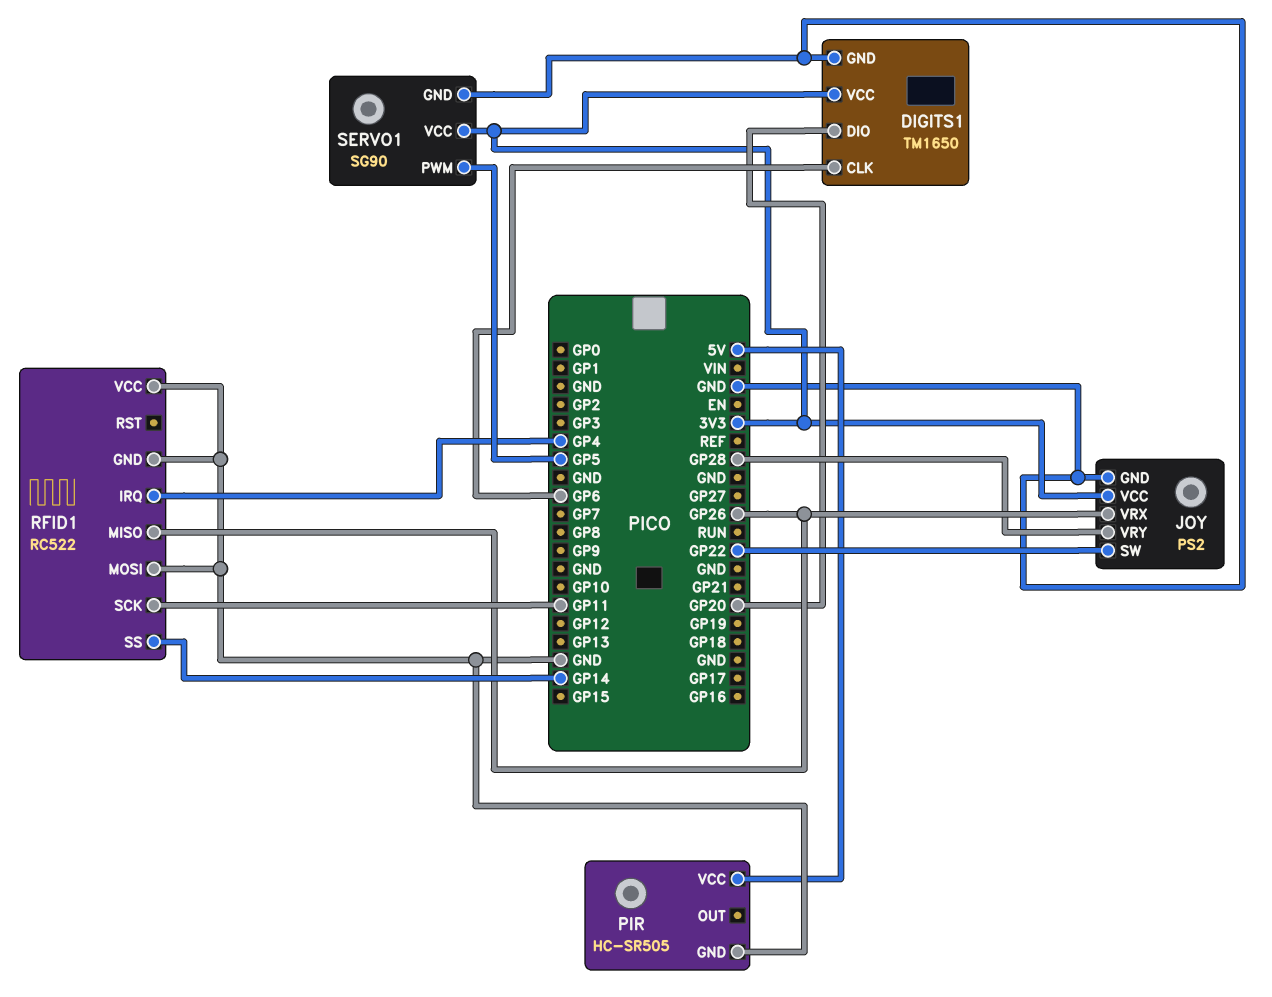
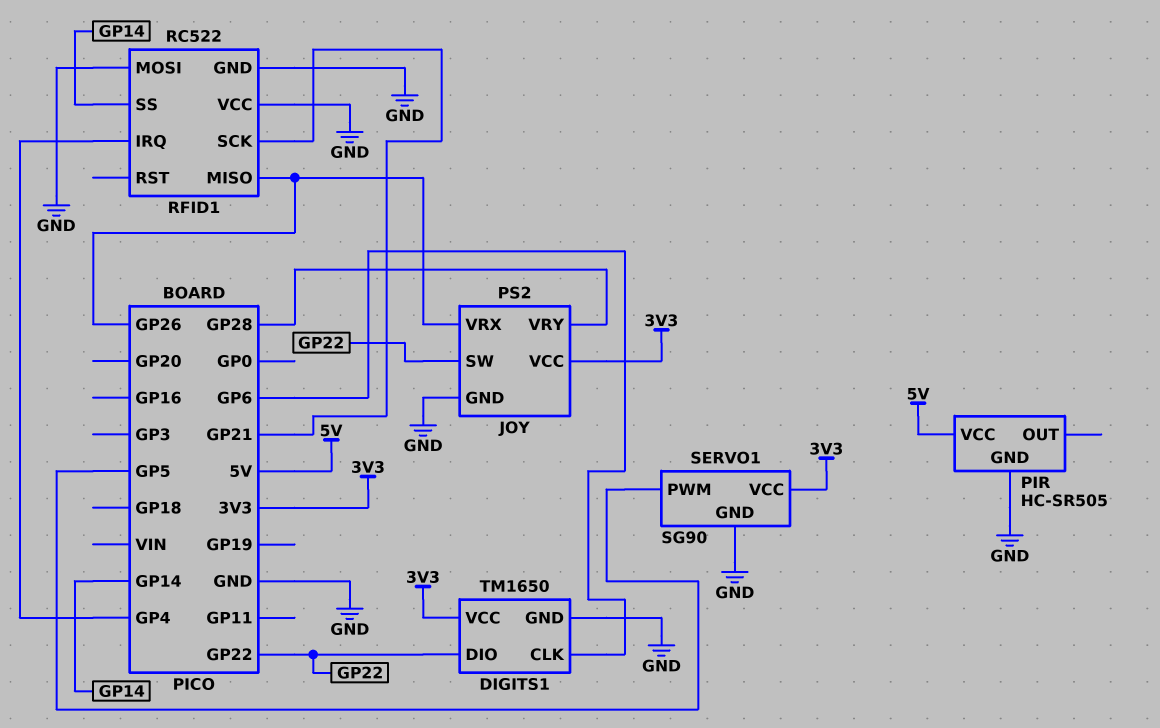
DIGITS1 pin DIO: GP20 -> GP22
RFID1 pin SCK: GP11 -> GP21

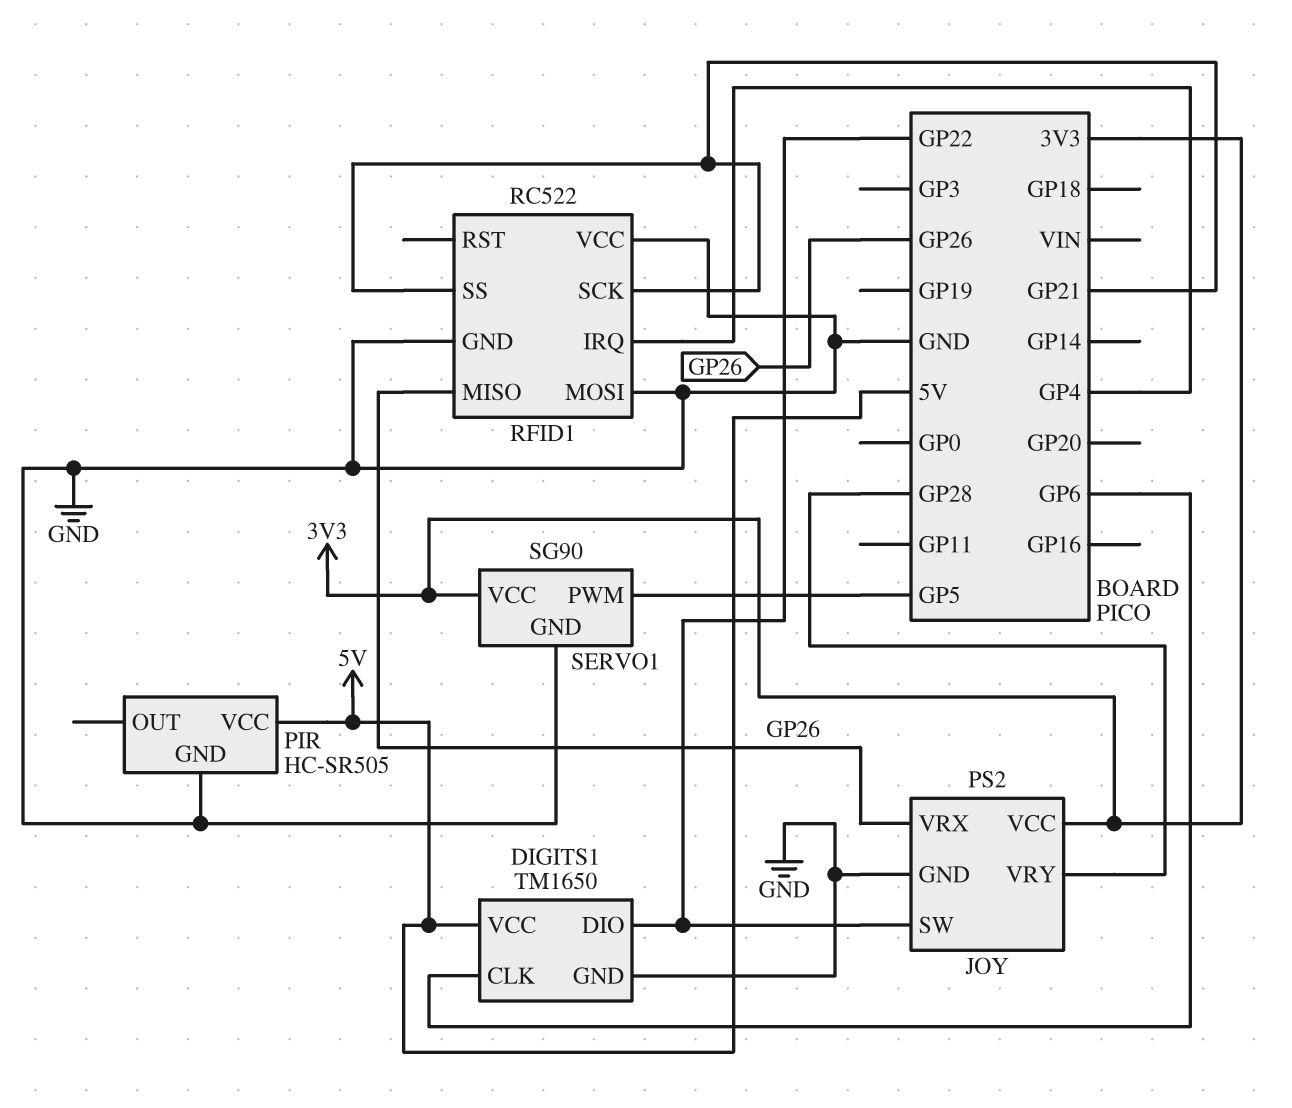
DIGITS1 pin VCC: 3V3 -> 5V
RFID1 pin SS: GP14 -> GP21

